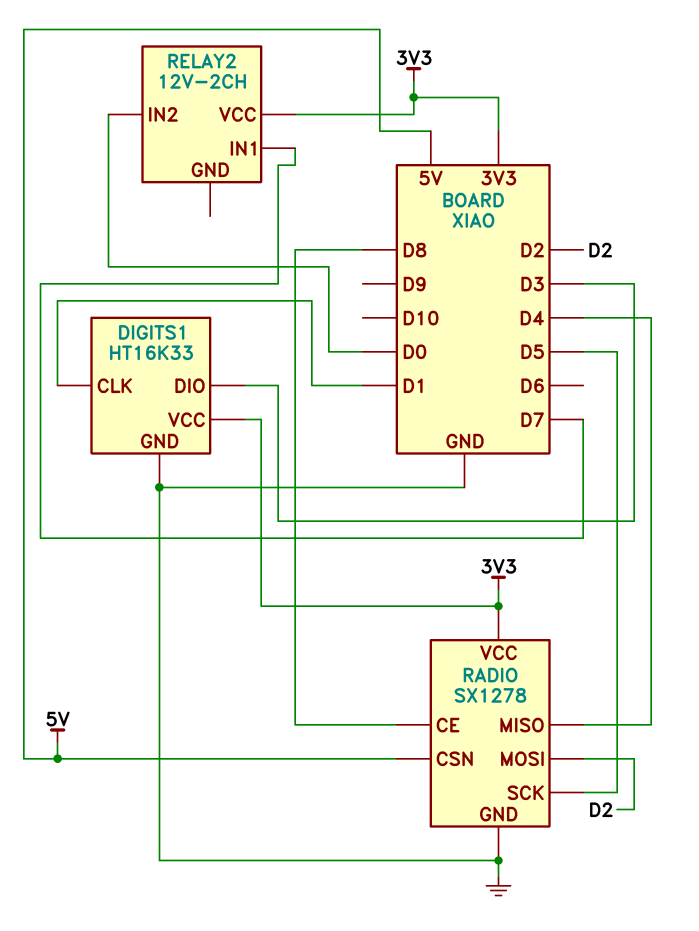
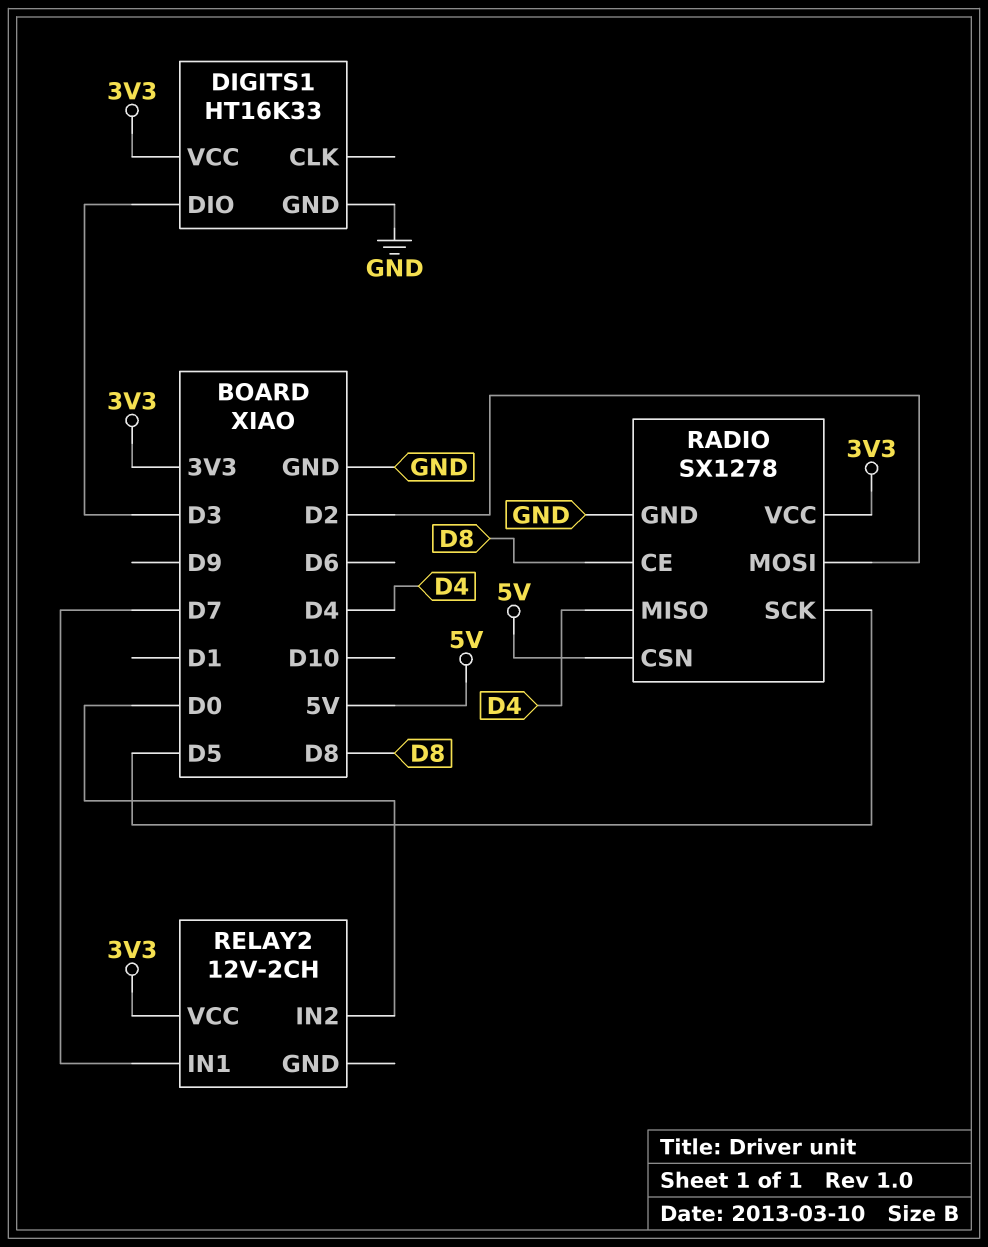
DIGITS1 pin CLK: D1 -> none

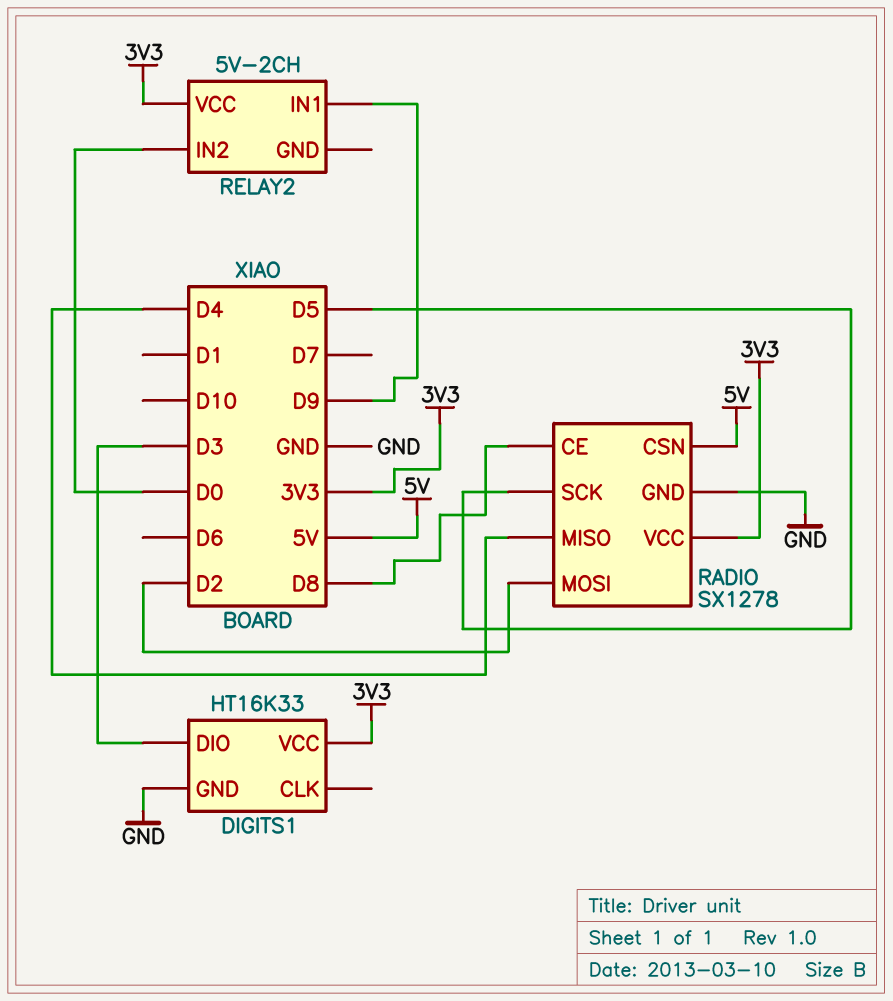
RELAY2: 12V-2CH -> 5V-2CH
RELAY2 pin IN1: D7 -> D9

